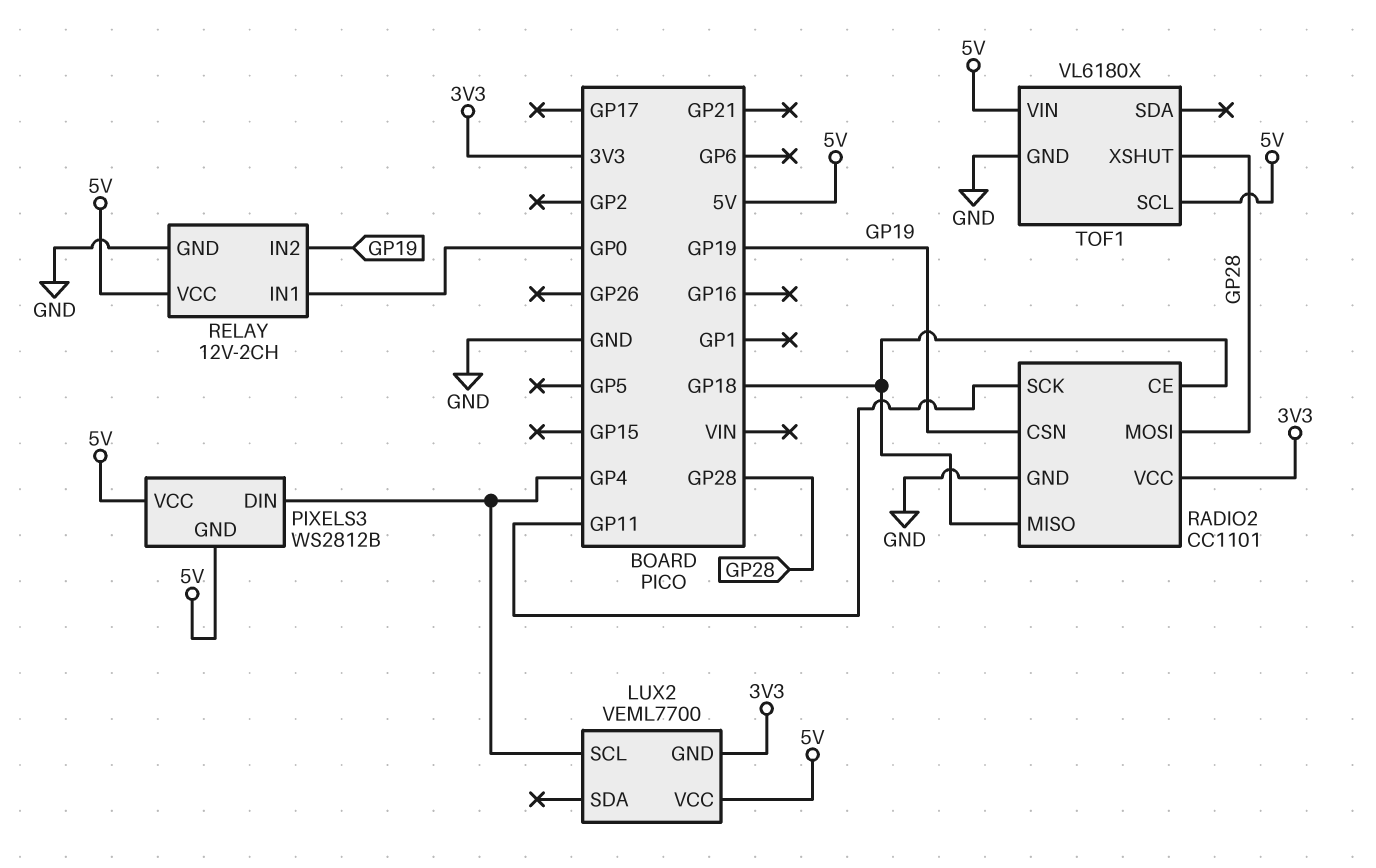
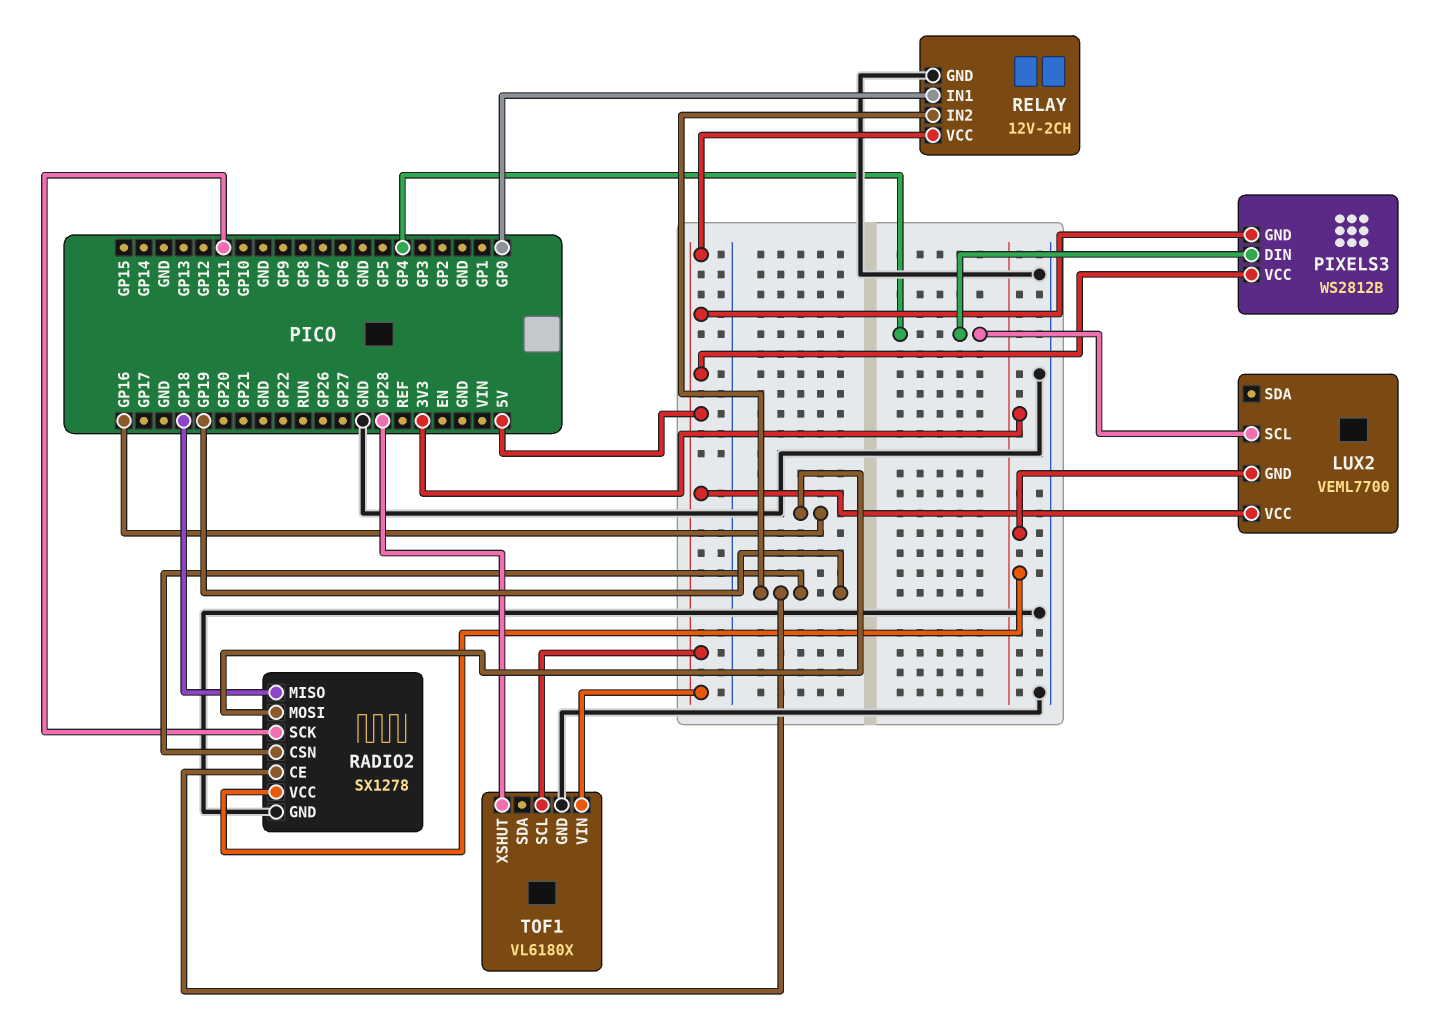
RADIO2: CC1101 -> SX1278
RADIO2 pin CE: GP18 -> GP19
RADIO2 pin MOSI: GP28 -> GP16

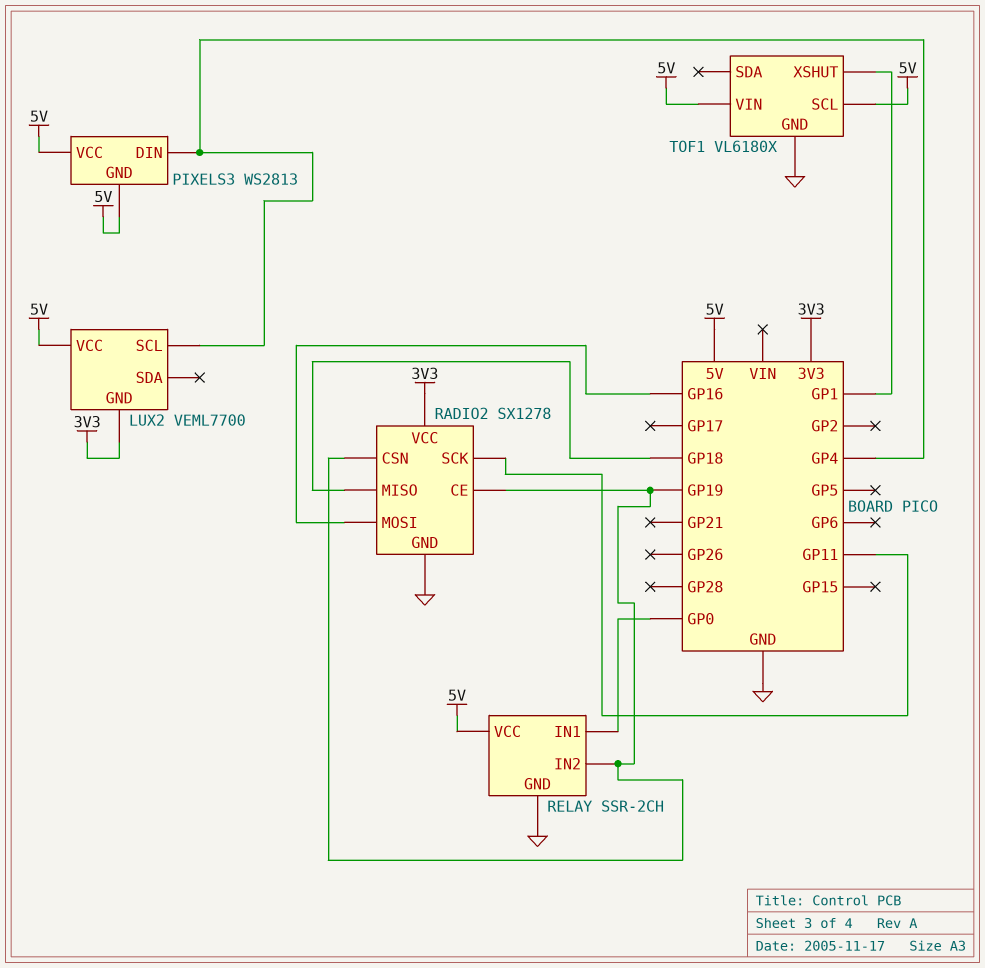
PIXELS3: WS2812B -> WS2813
RELAY: 12V-2CH -> SSR-2CH
TOF1 pin XSHUT: GP28 -> GP1

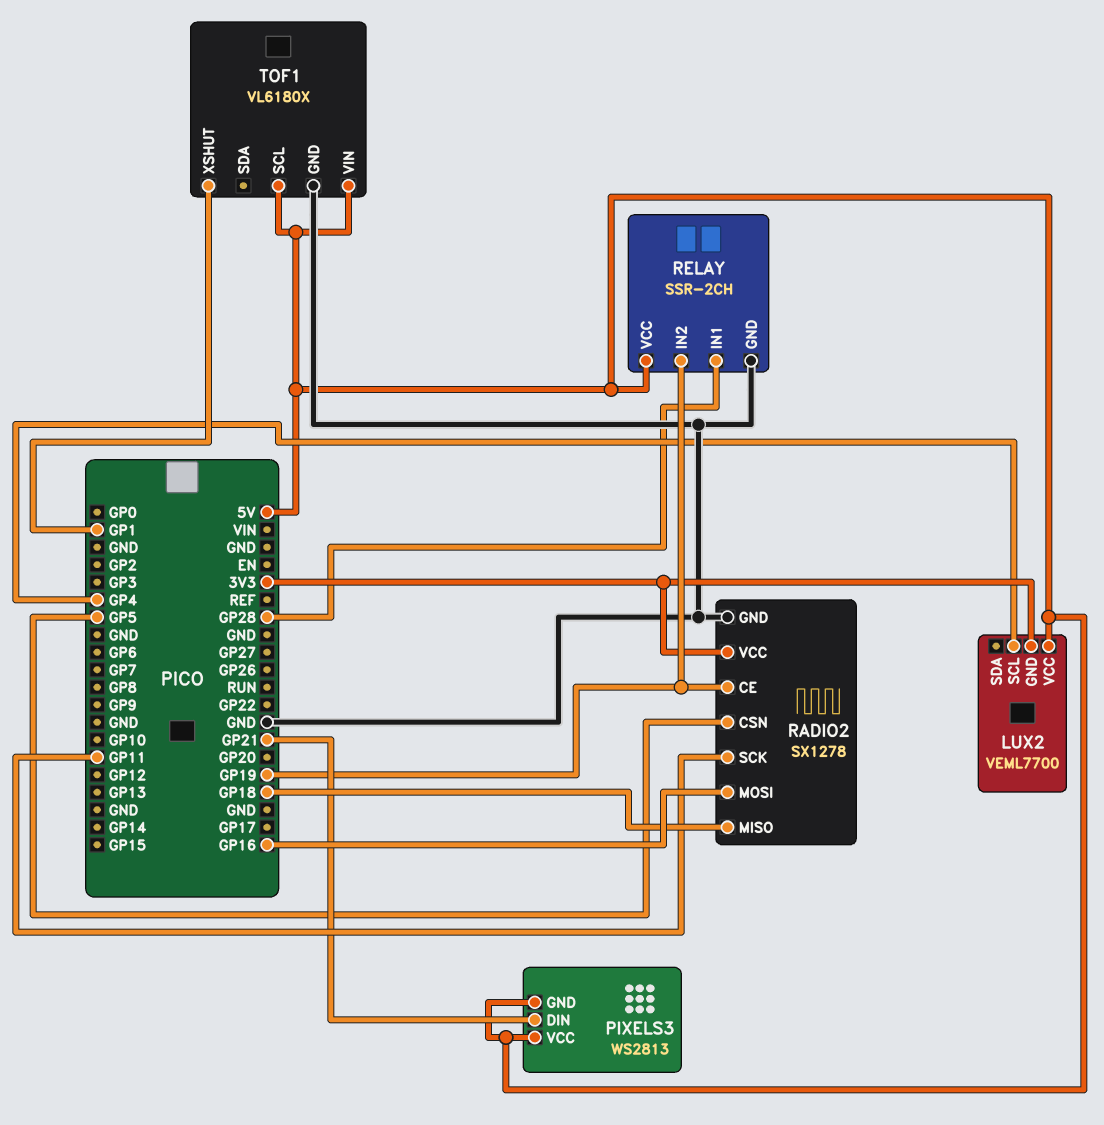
PIXELS3 pin DIN: GP4 -> GP21
RADIO2 pin CSN: GP19 -> GP5
RELAY pin IN1: GP0 -> GP28

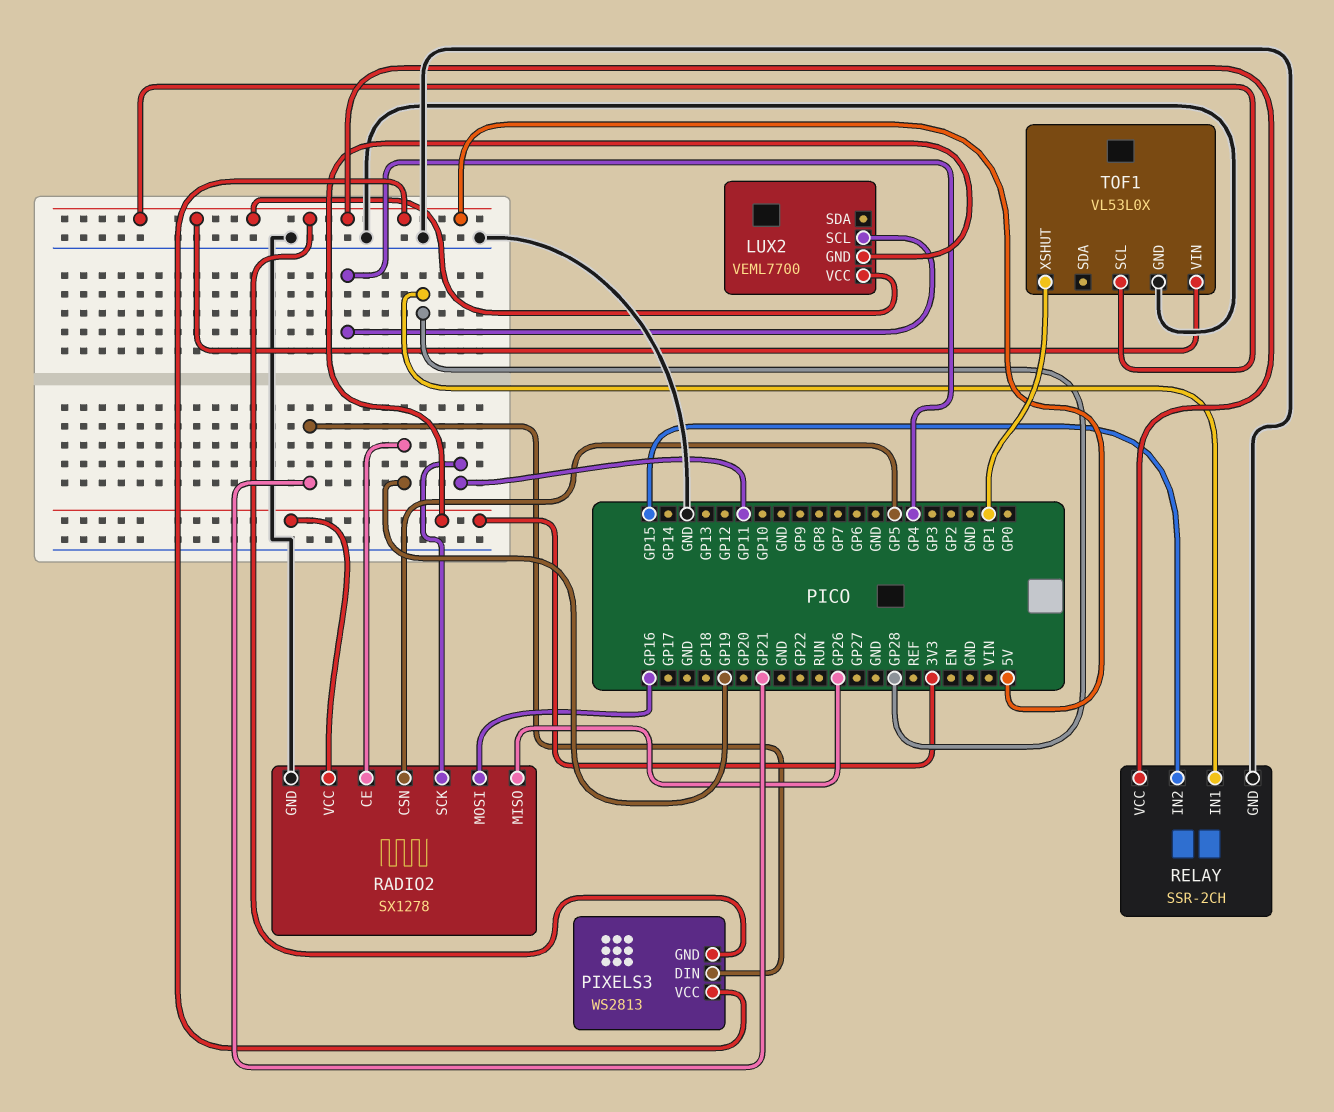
RADIO2 pin MISO: GP18 -> GP26
RELAY pin IN2: GP19 -> GP15
TOF1: VL6180X -> VL53L0X

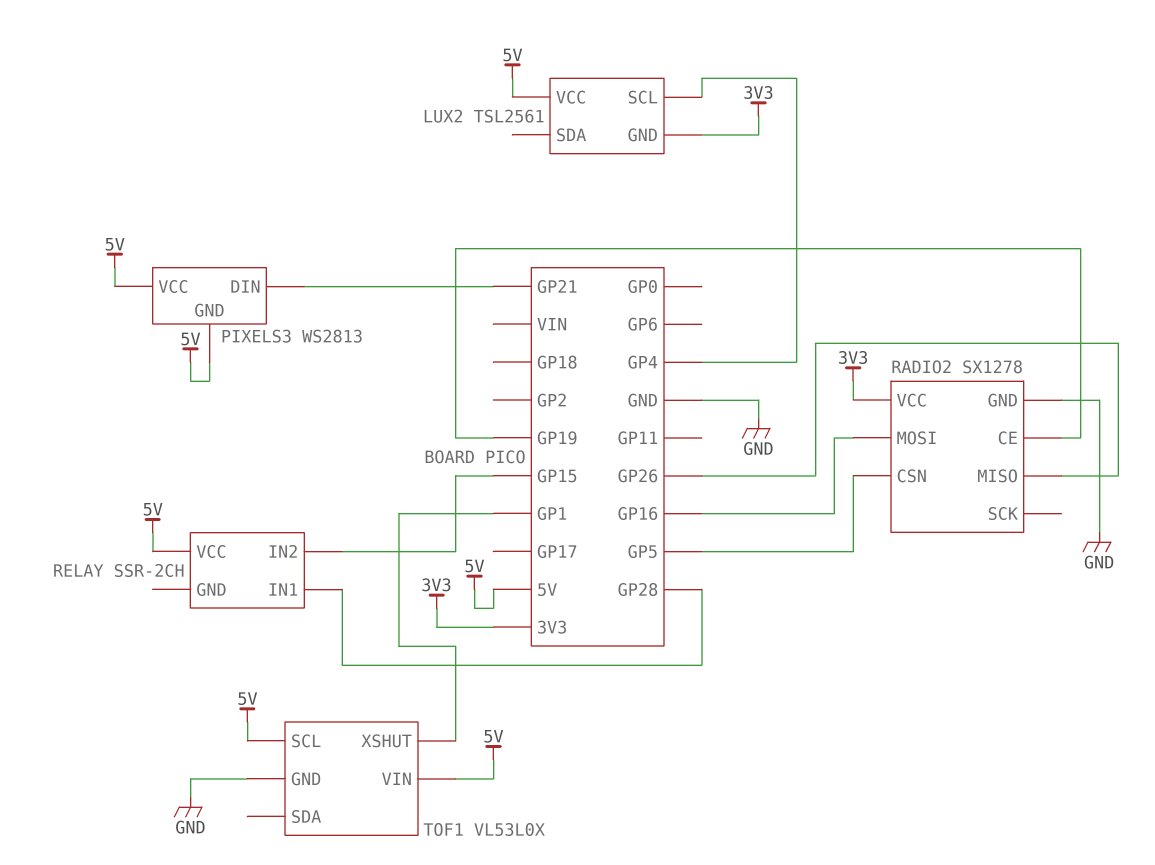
LUX2: VEML7700 -> TSL2561
RADIO2 pin SCK: GP11 -> none
RELAY pin GND: GND -> none

